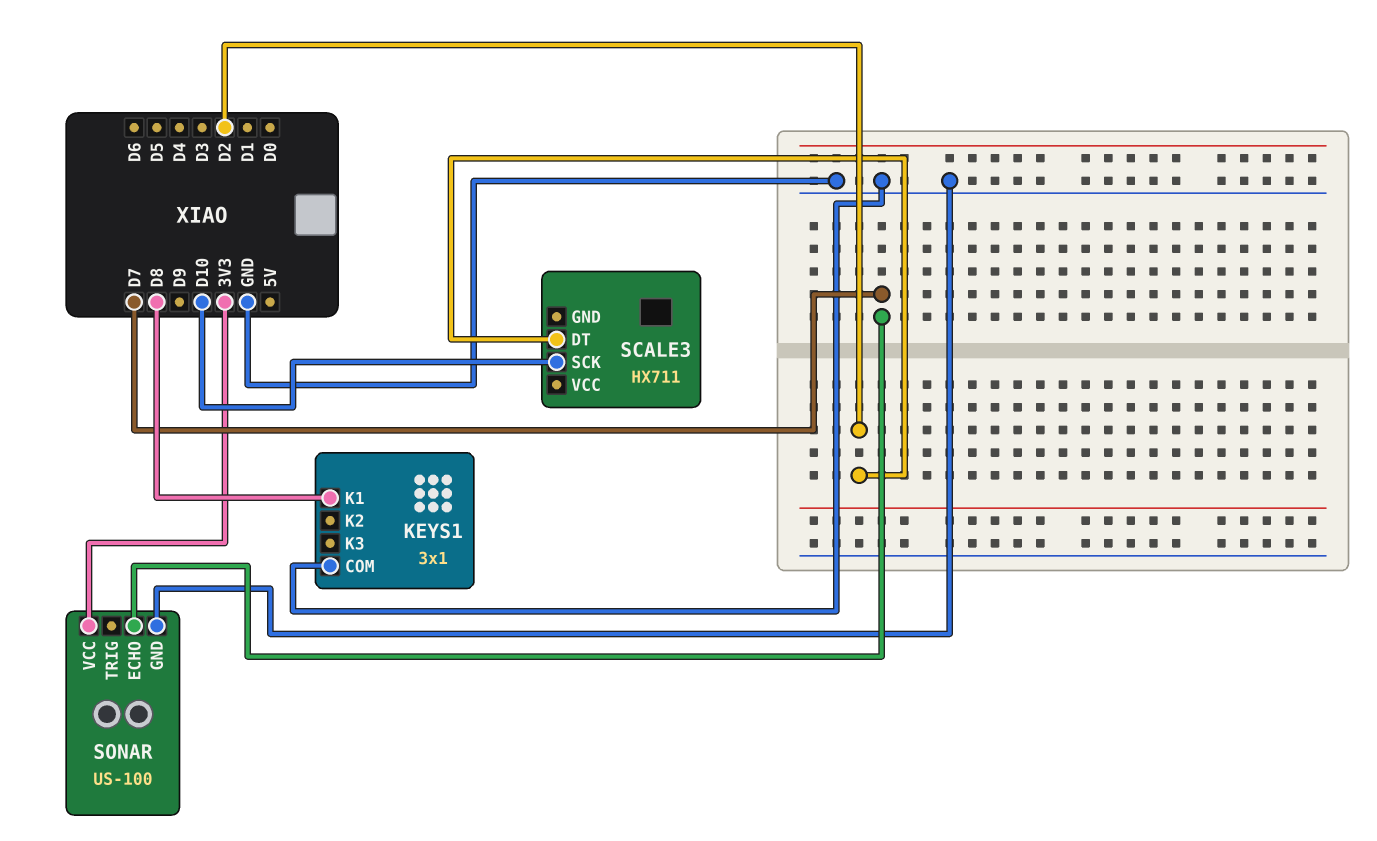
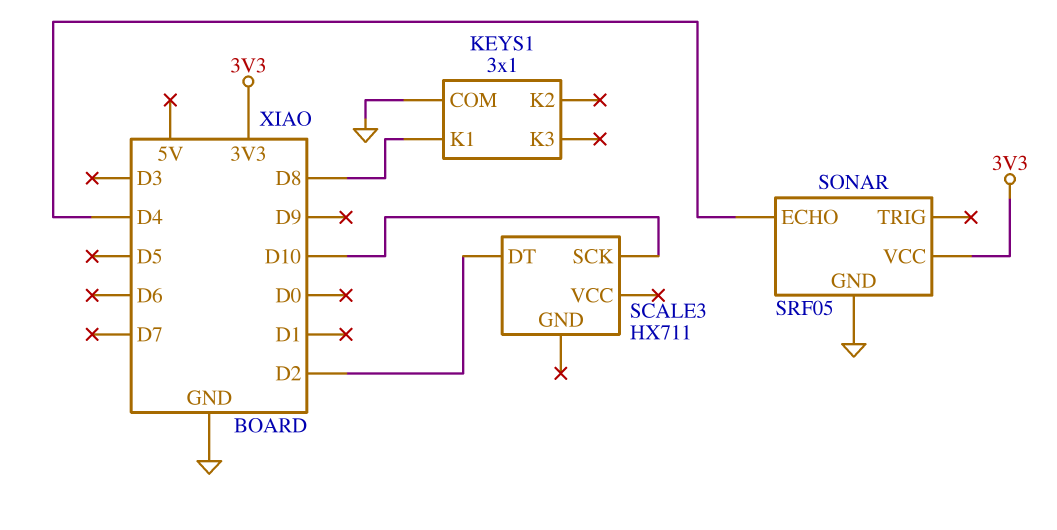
SONAR: US-100 -> SRF05
SONAR pin ECHO: D7 -> D4

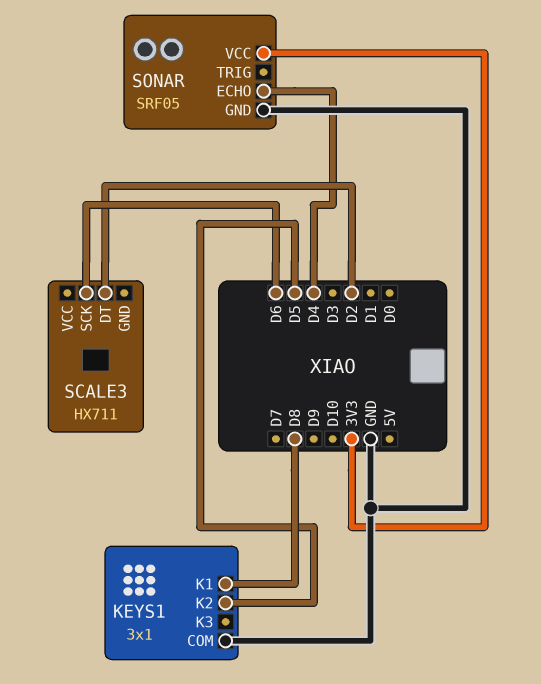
KEYS1 pin K2: none -> D5
SCALE3 pin SCK: D10 -> D6

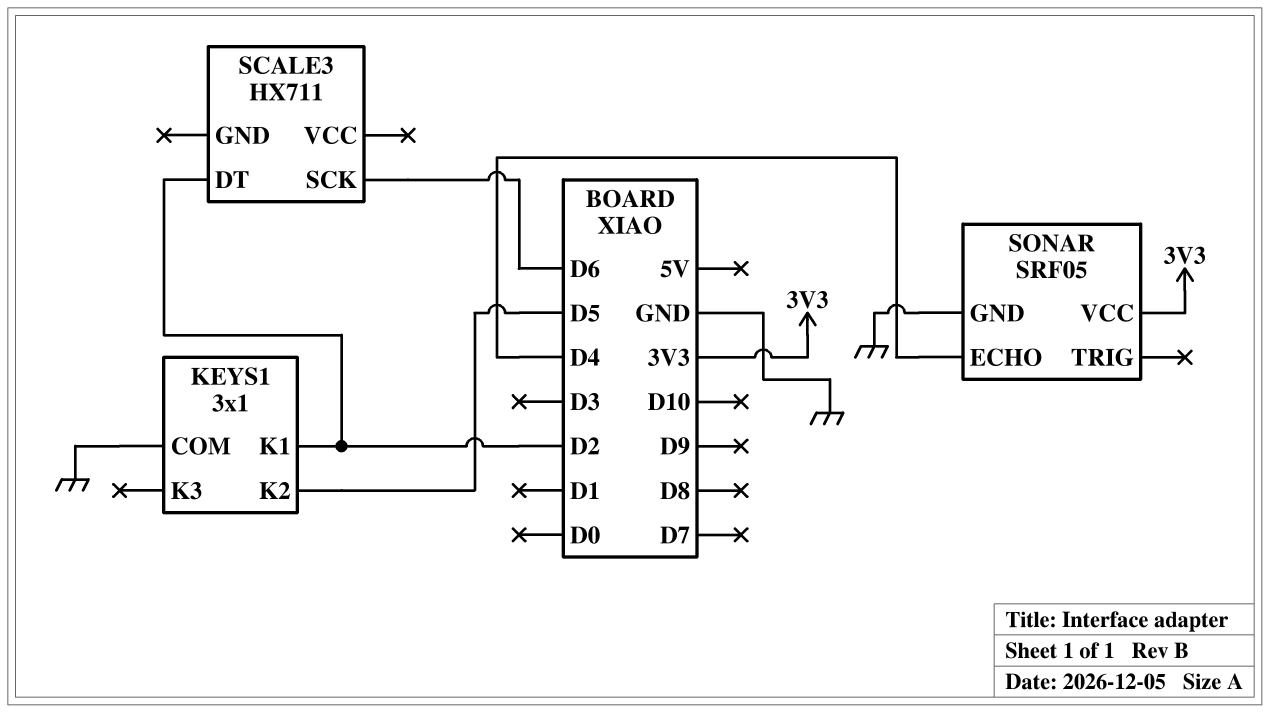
KEYS1 pin K1: D8 -> D2

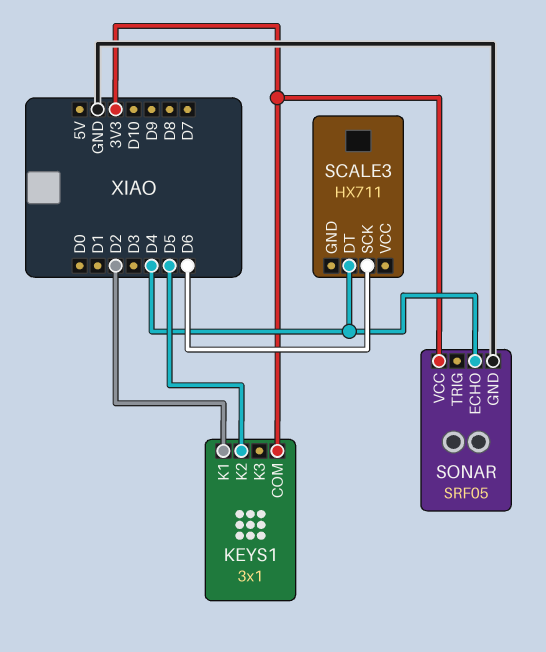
KEYS1 pin COM: GND -> 3V3
SCALE3 pin DT: D2 -> D4

